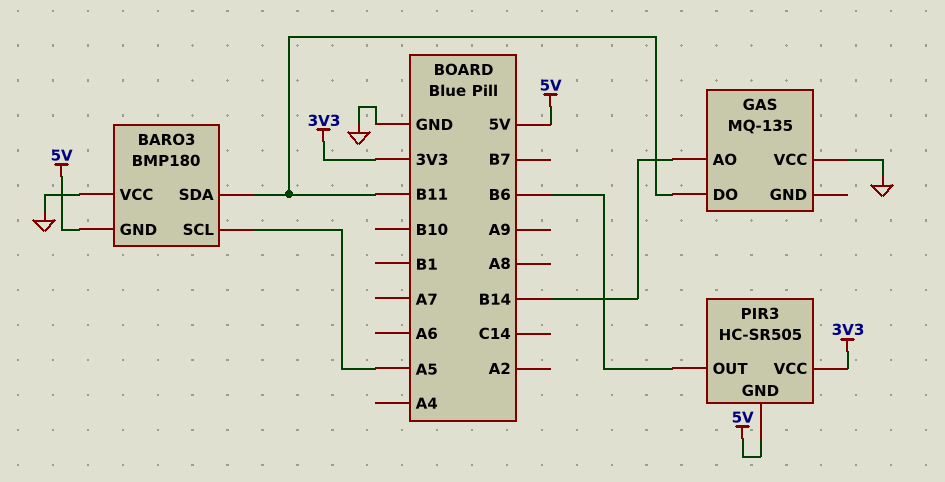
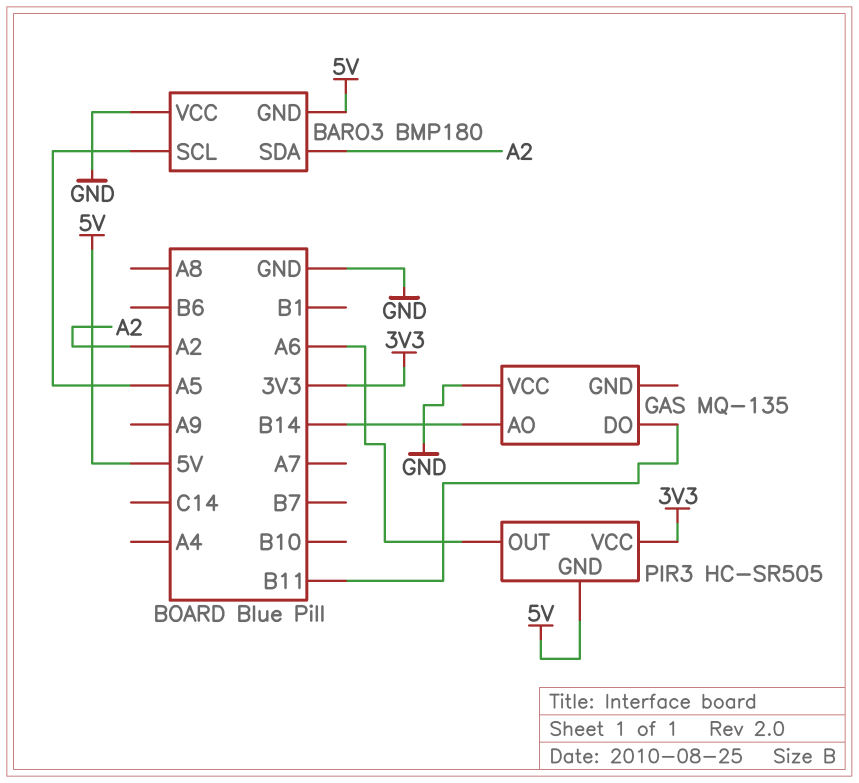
BARO3 pin SDA: B11 -> A2
PIR3 pin OUT: B6 -> A6

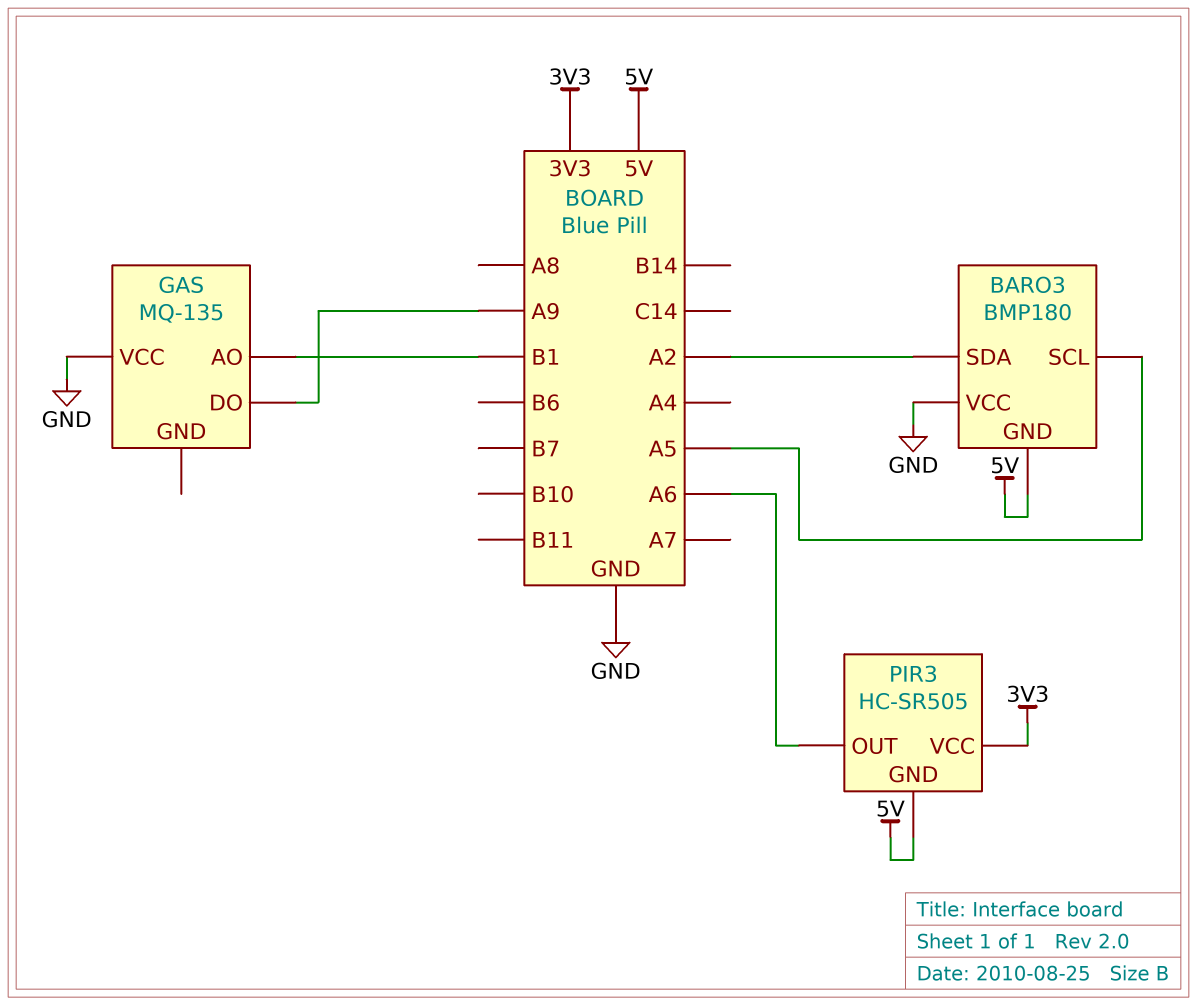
GAS pin AO: B14 -> B1
GAS pin DO: B11 -> A9

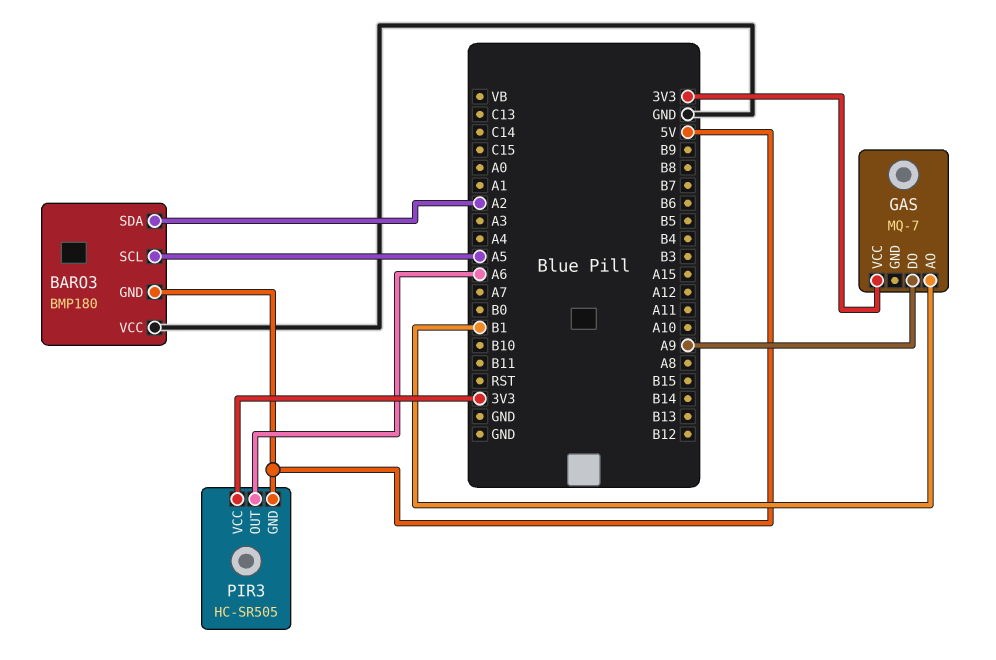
GAS: MQ-135 -> MQ-7
GAS pin VCC: GND -> 3V3

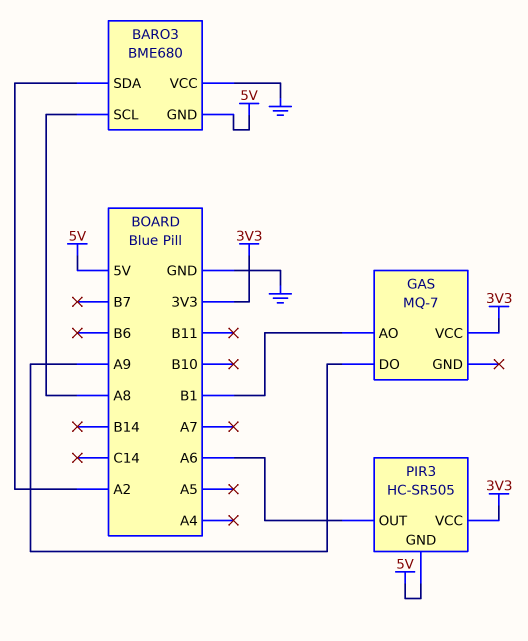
BARO3: BMP180 -> BME680
BARO3 pin SCL: A5 -> A8

